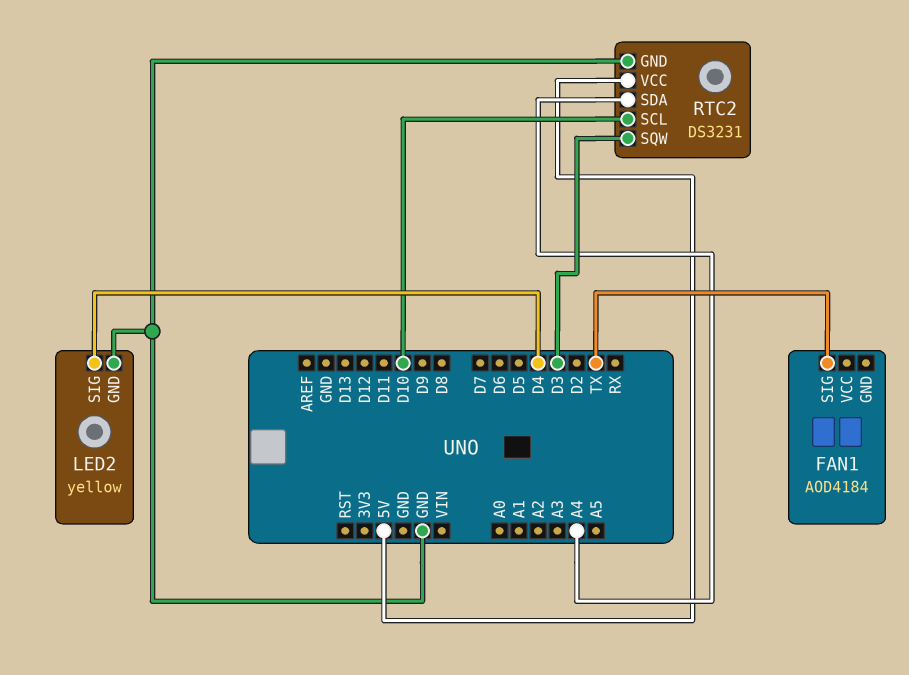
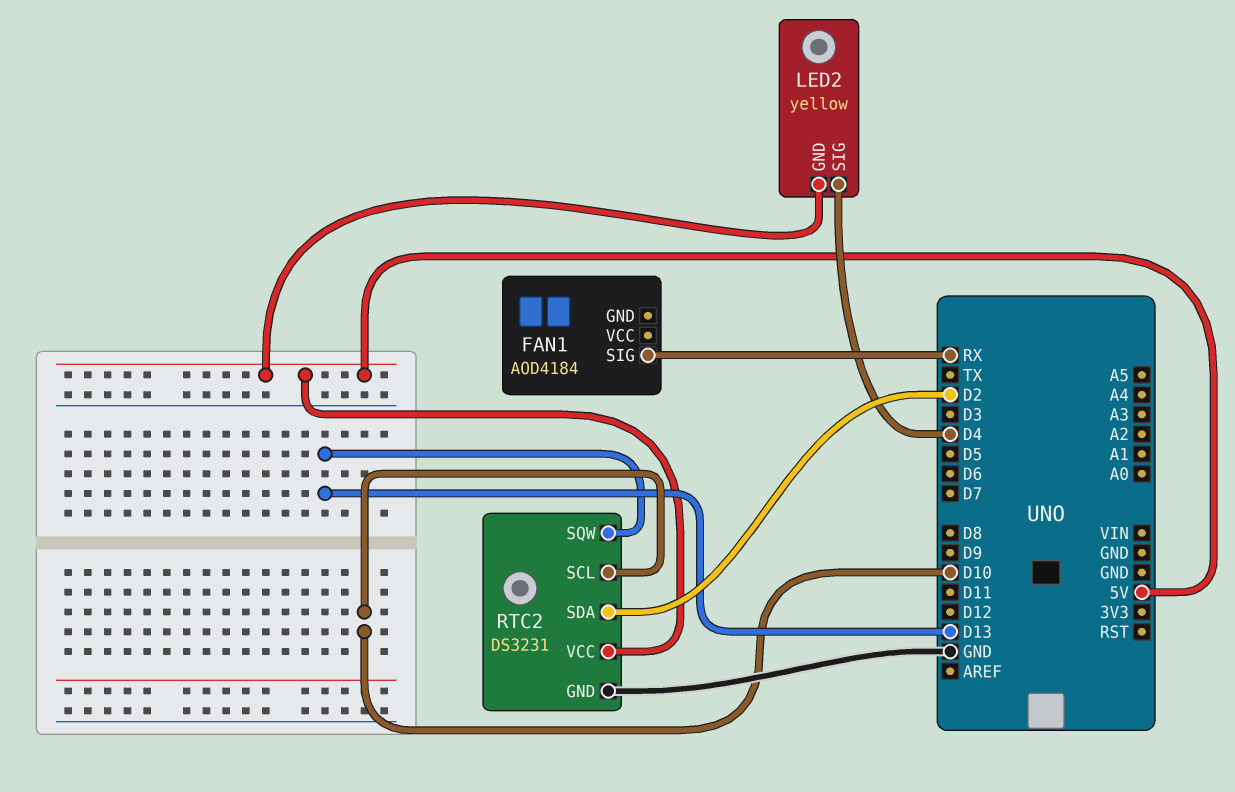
FAN1 pin SIG: TX -> RX
LED2 pin GND: GND -> 5V
RTC2 pin SDA: A4 -> D2
RTC2 pin SQW: D3 -> D13

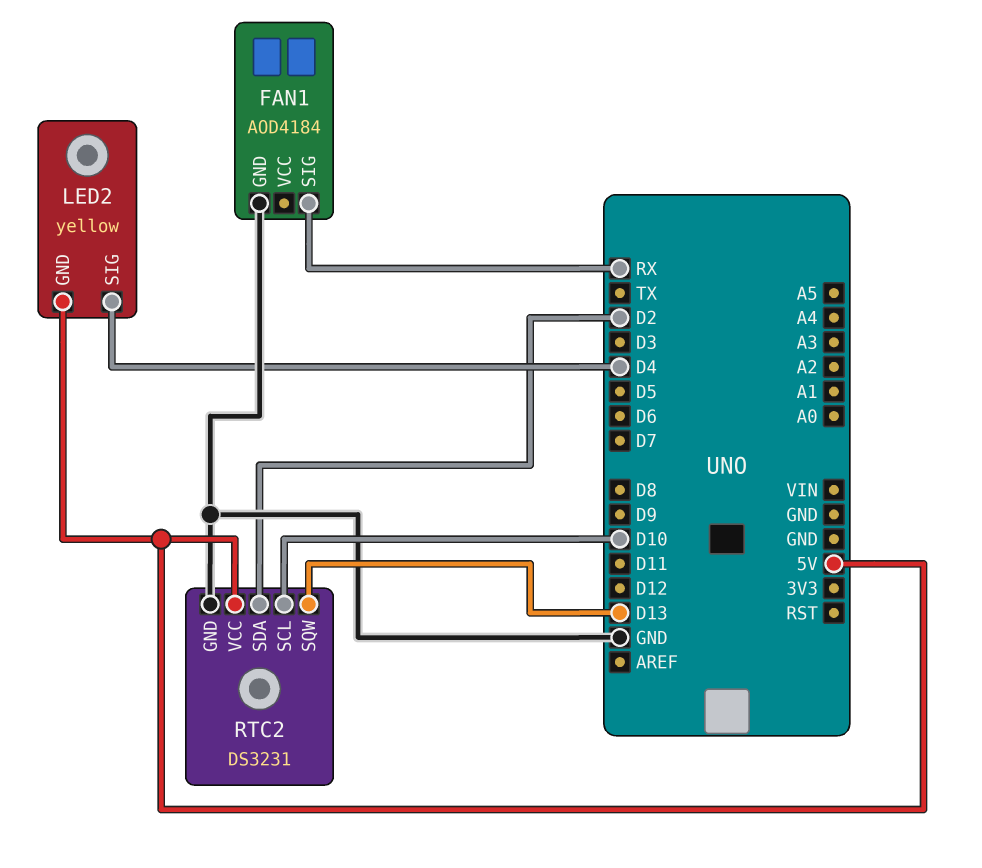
FAN1 pin GND: none -> GND

